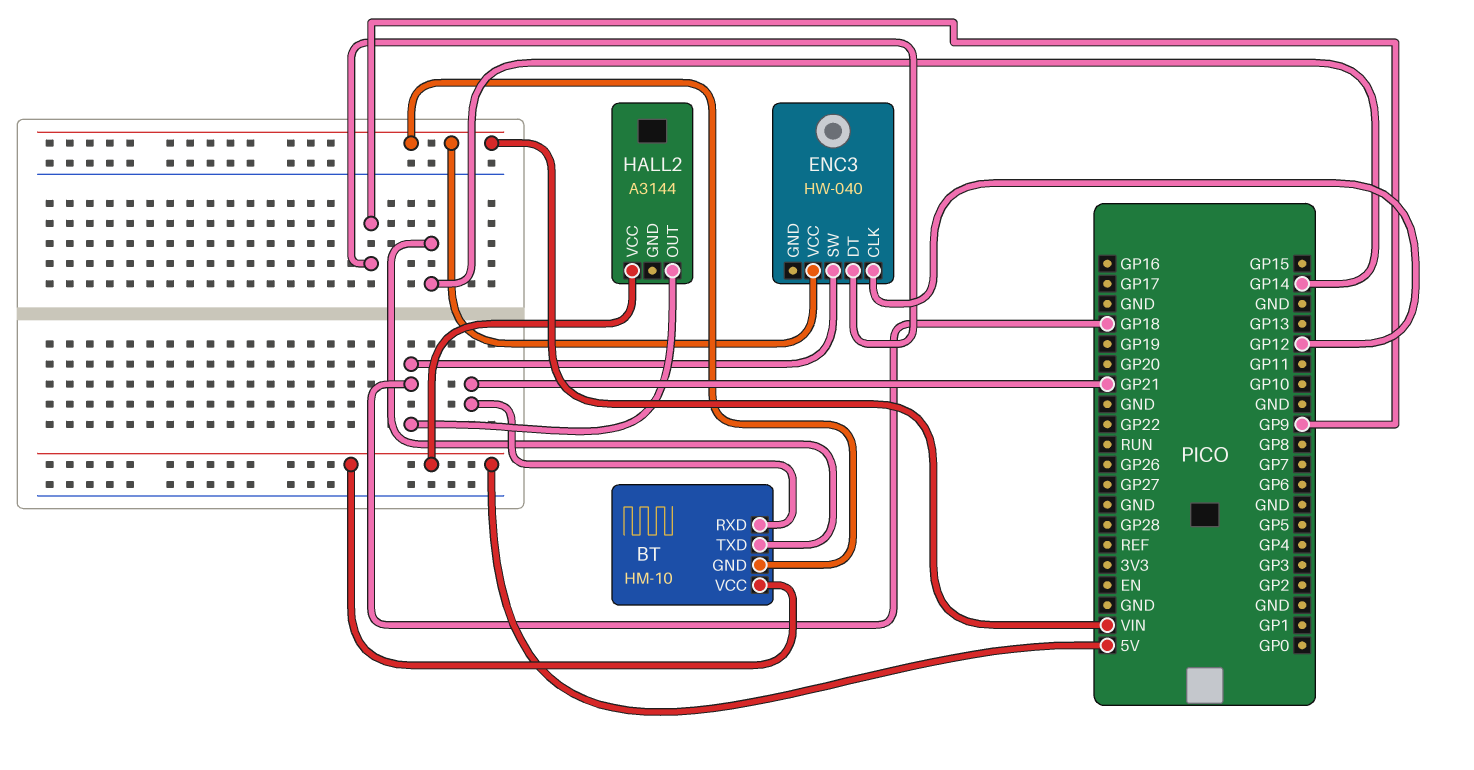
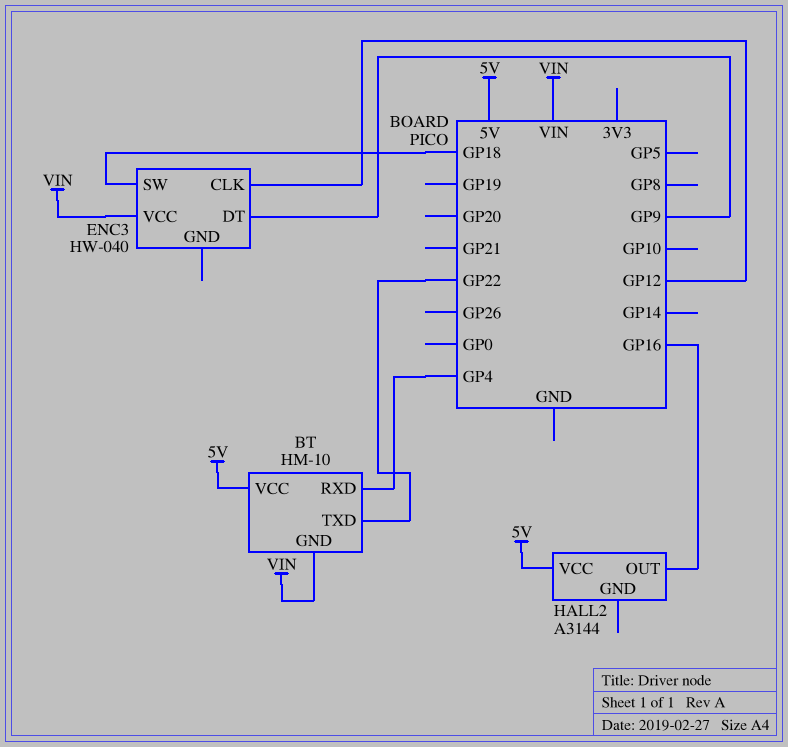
BT pin RXD: GP21 -> GP4
BT pin TXD: GP14 -> GP22
HALL2 pin OUT: GP18 -> GP16

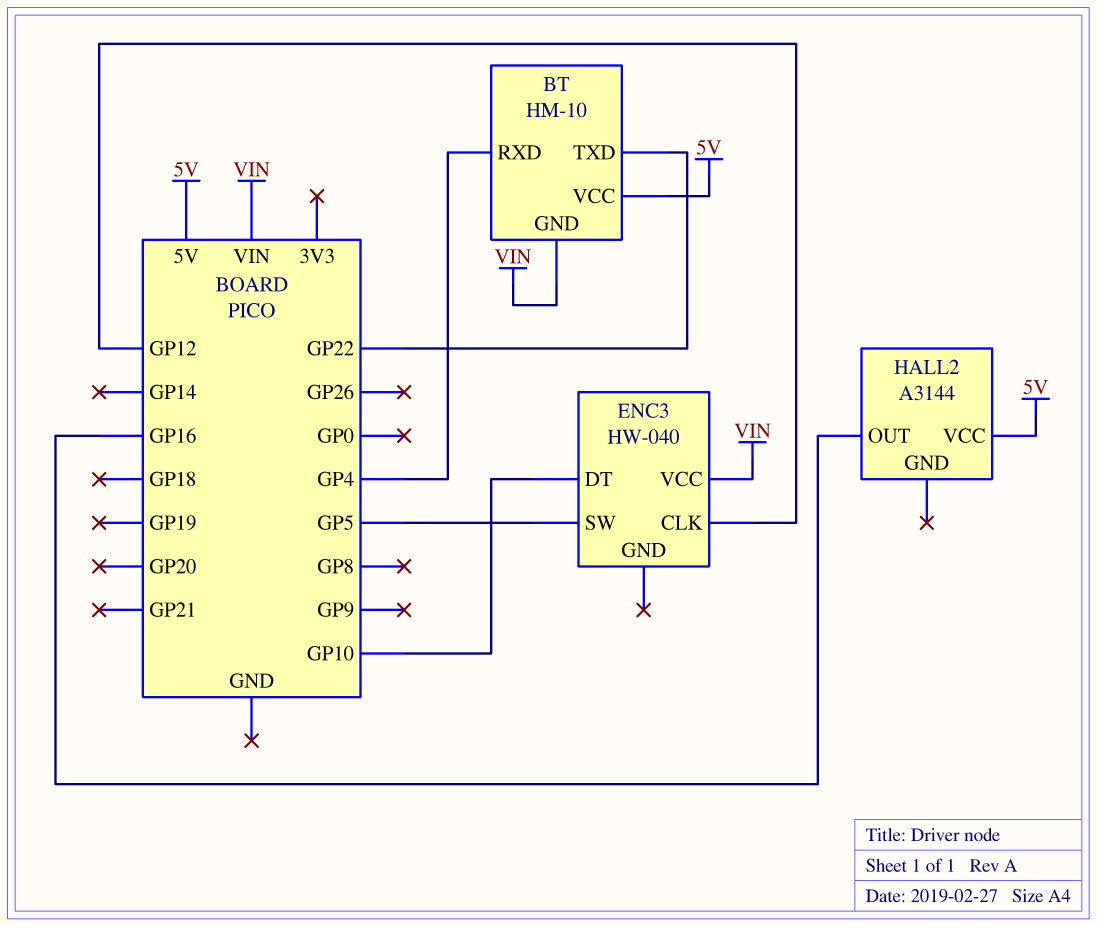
ENC3 pin DT: GP9 -> GP10
ENC3 pin SW: GP18 -> GP5

